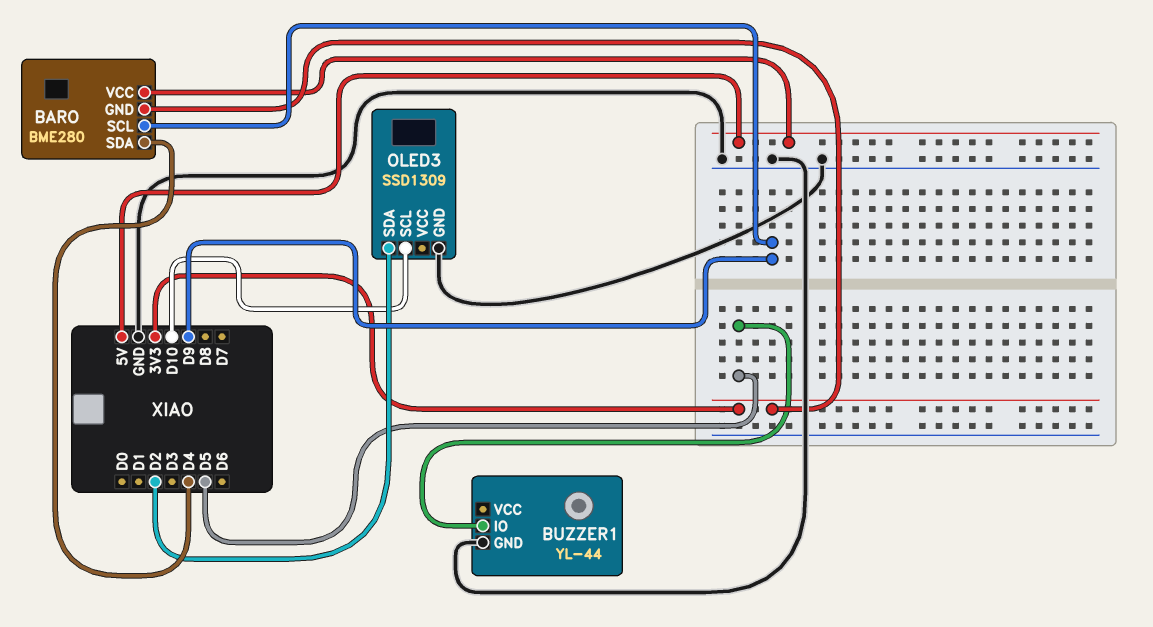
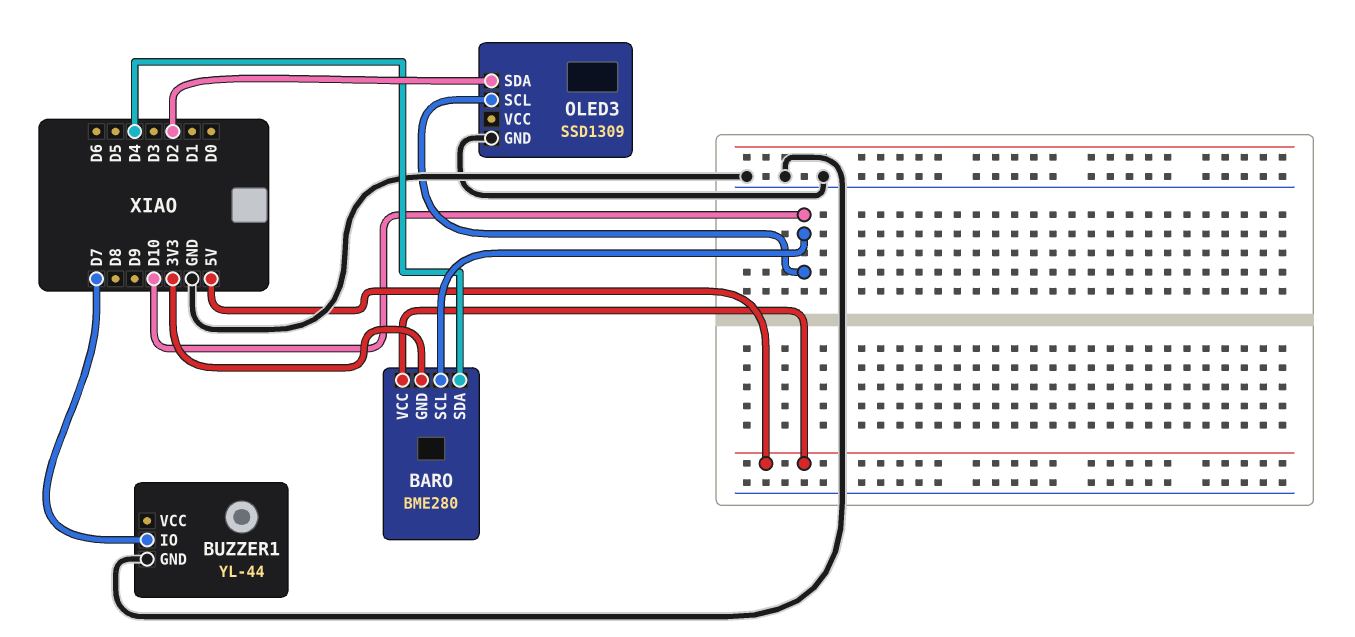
BARO pin SCL: D9 -> D10
BUZZER1 pin IO: D5 -> D7

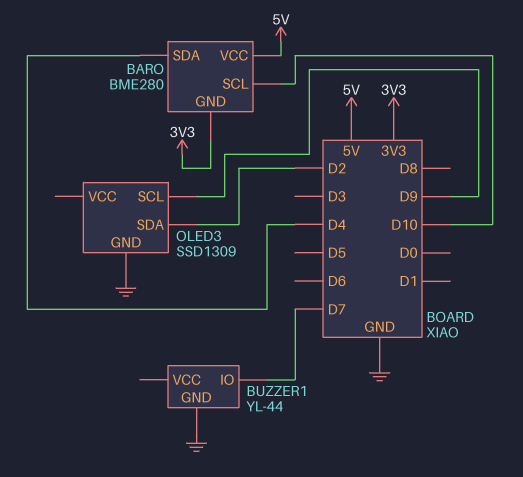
OLED3 pin SCL: D10 -> D9

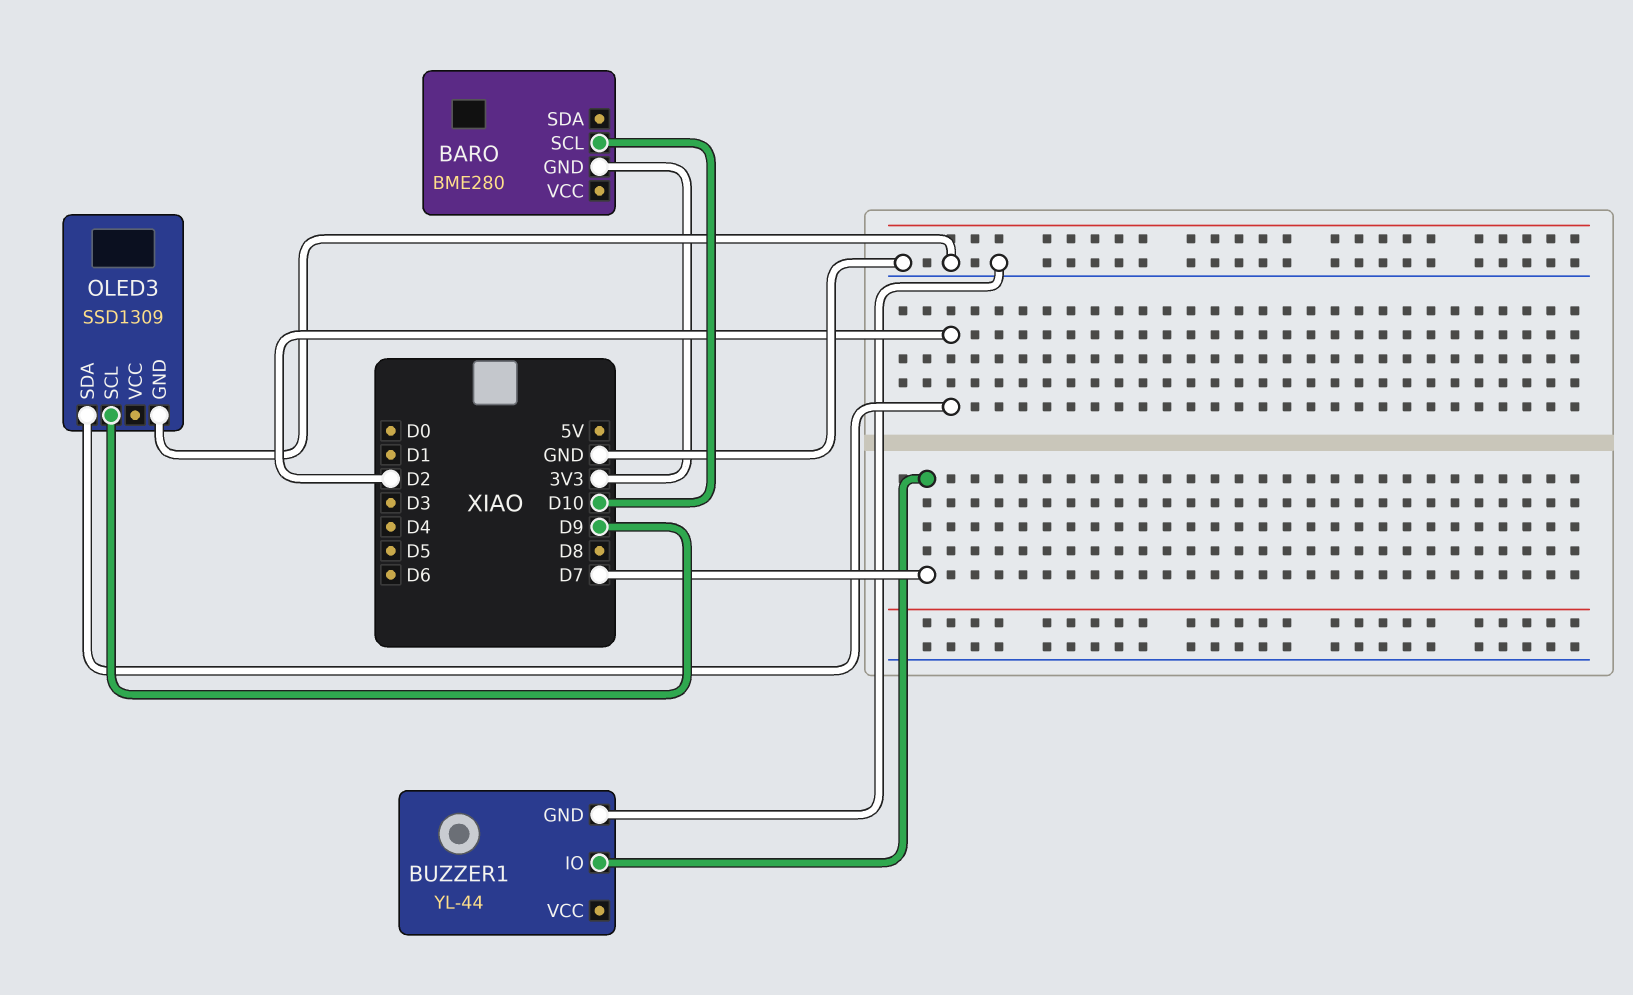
BARO pin SDA: D4 -> none
BARO pin VCC: 5V -> none

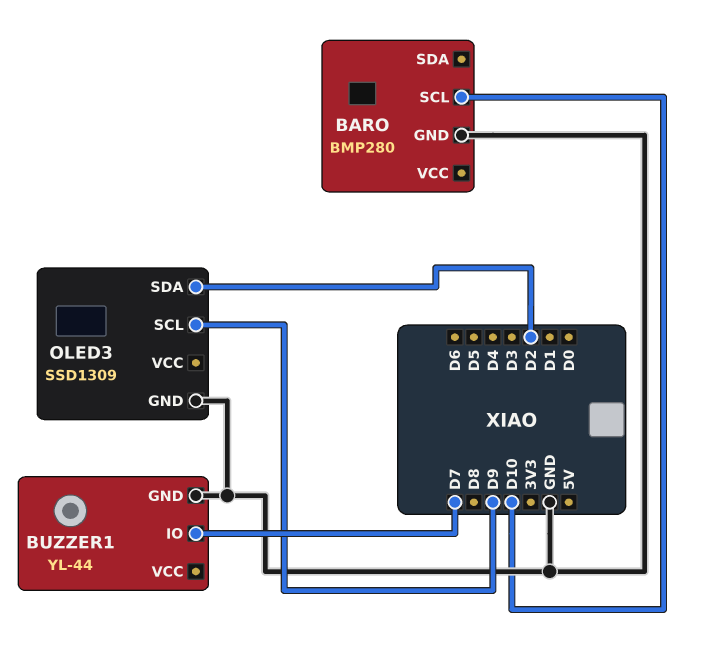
BARO: BME280 -> BMP280
BARO pin GND: 3V3 -> GND

